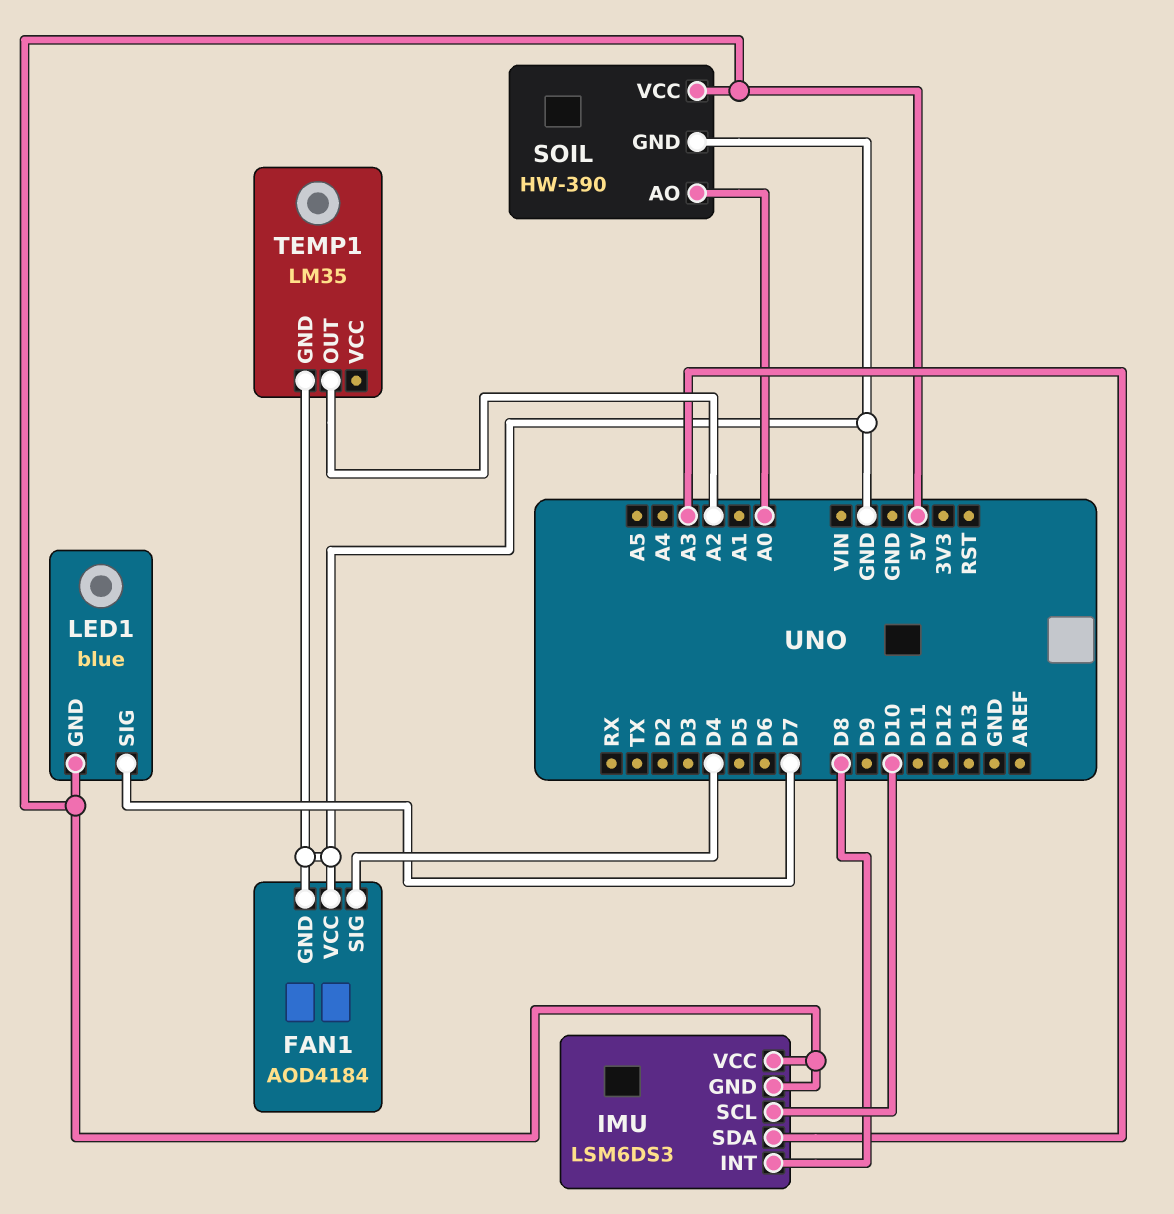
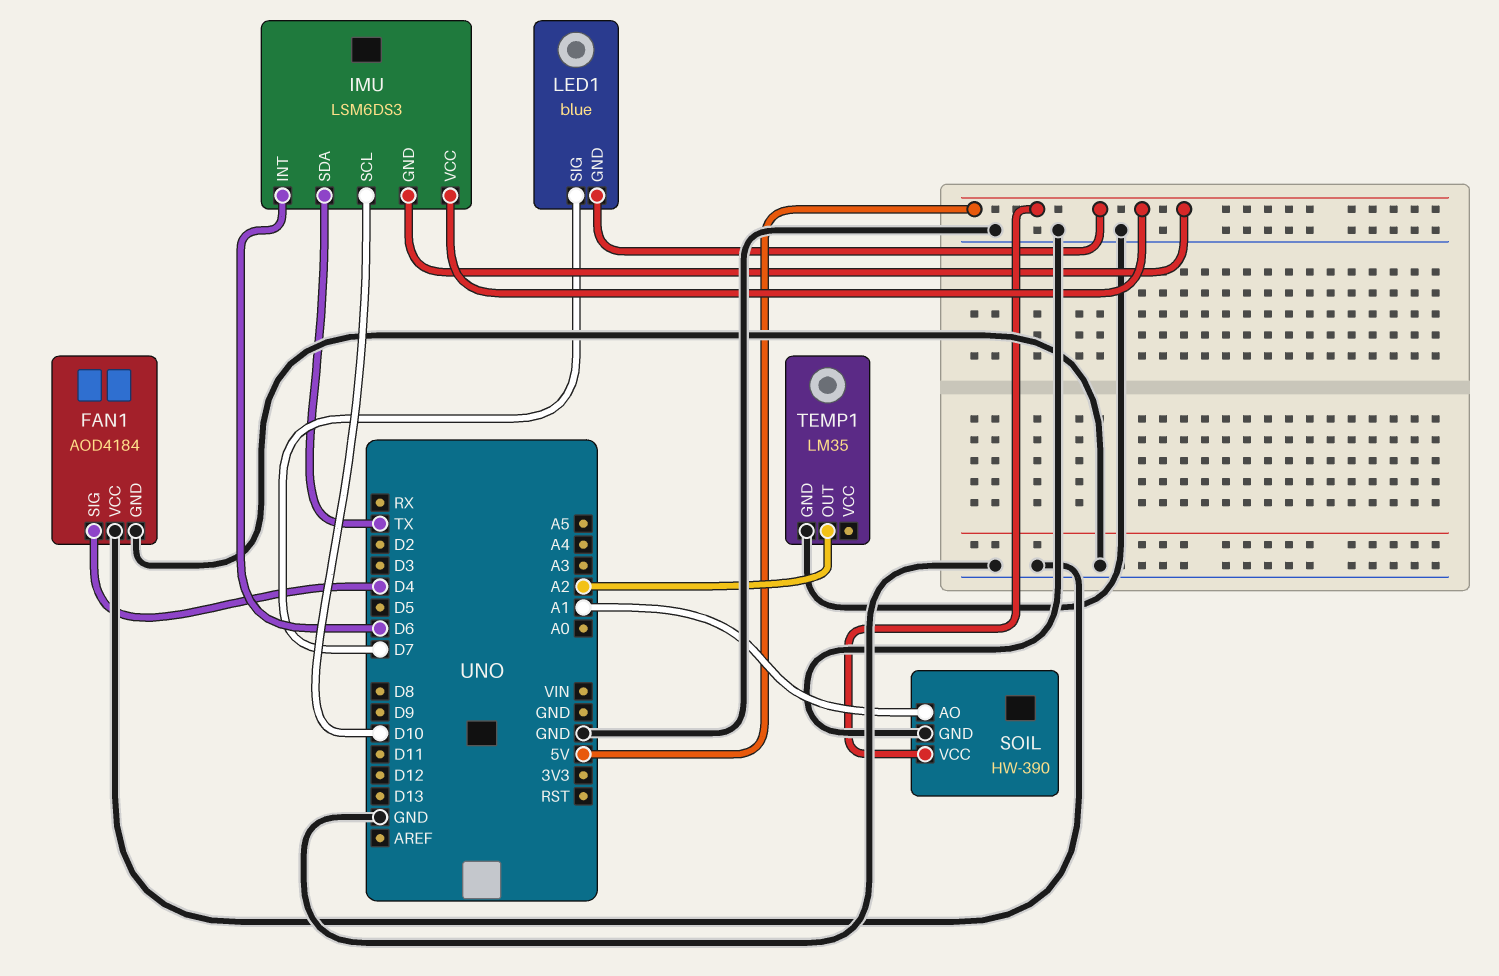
IMU pin INT: D8 -> D6
IMU pin SDA: A3 -> TX
SOIL pin AO: A0 -> A1

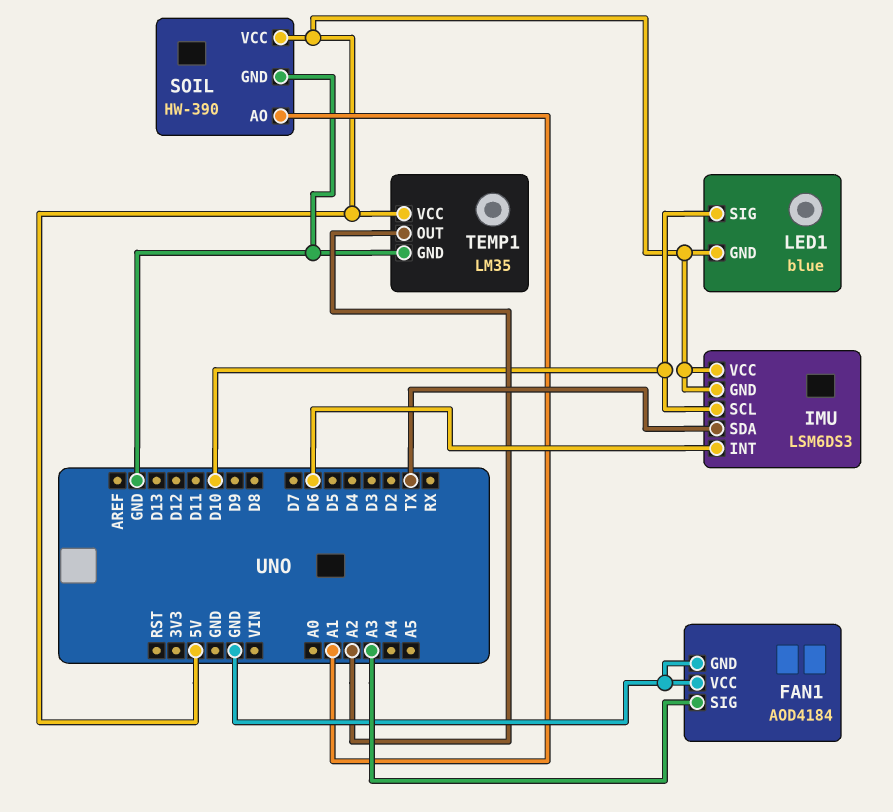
FAN1 pin SIG: D4 -> A3
LED1 pin SIG: D7 -> D10
TEMP1 pin VCC: none -> 5V

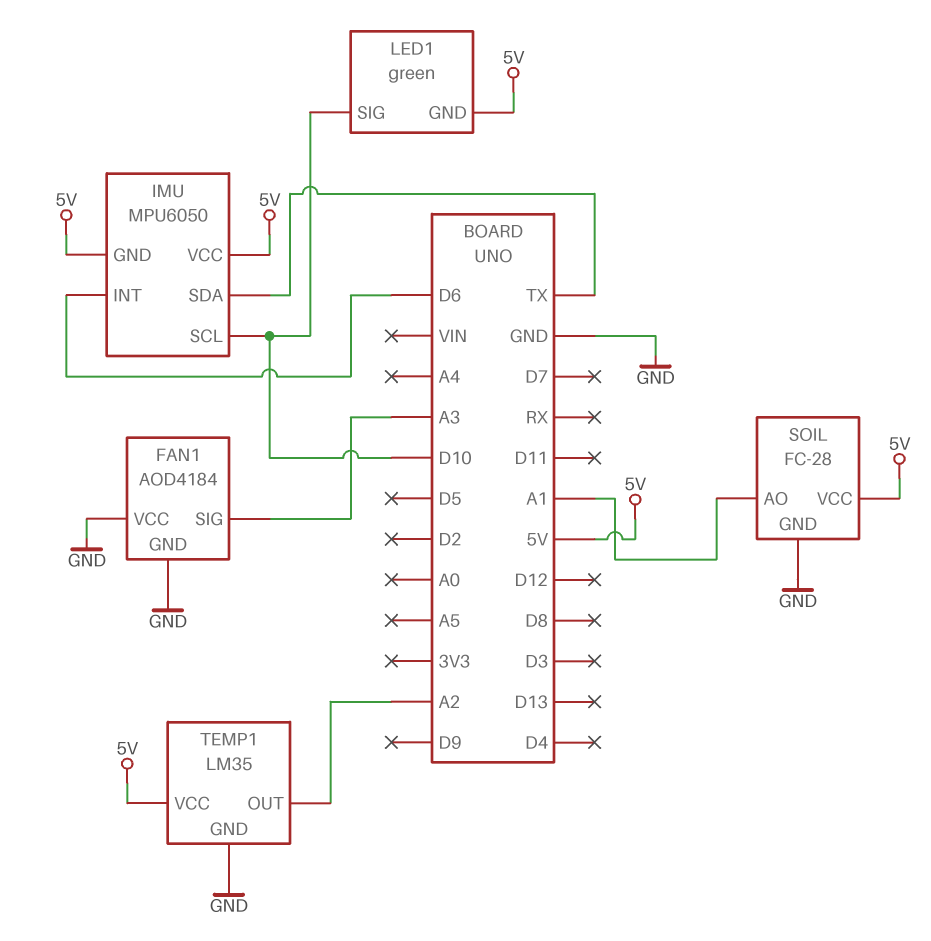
IMU: LSM6DS3 -> MPU6050
LED1: blue -> green
SOIL: HW-390 -> FC-28

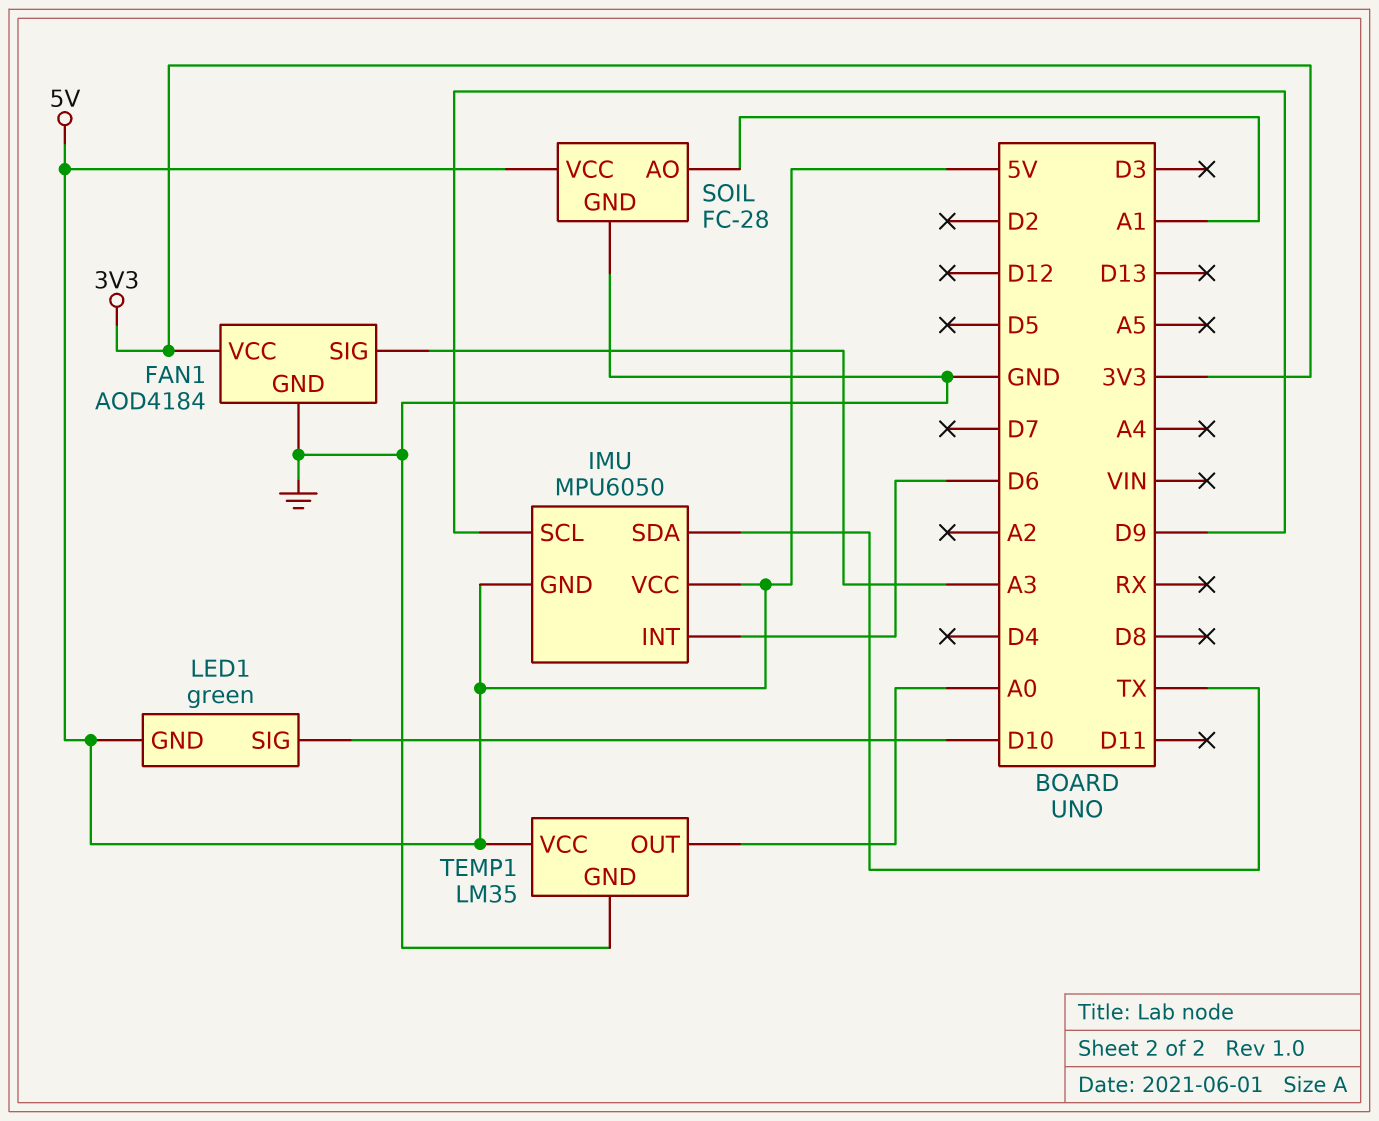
FAN1 pin VCC: GND -> 3V3
IMU pin SCL: D10 -> D9
TEMP1 pin OUT: A2 -> A0

